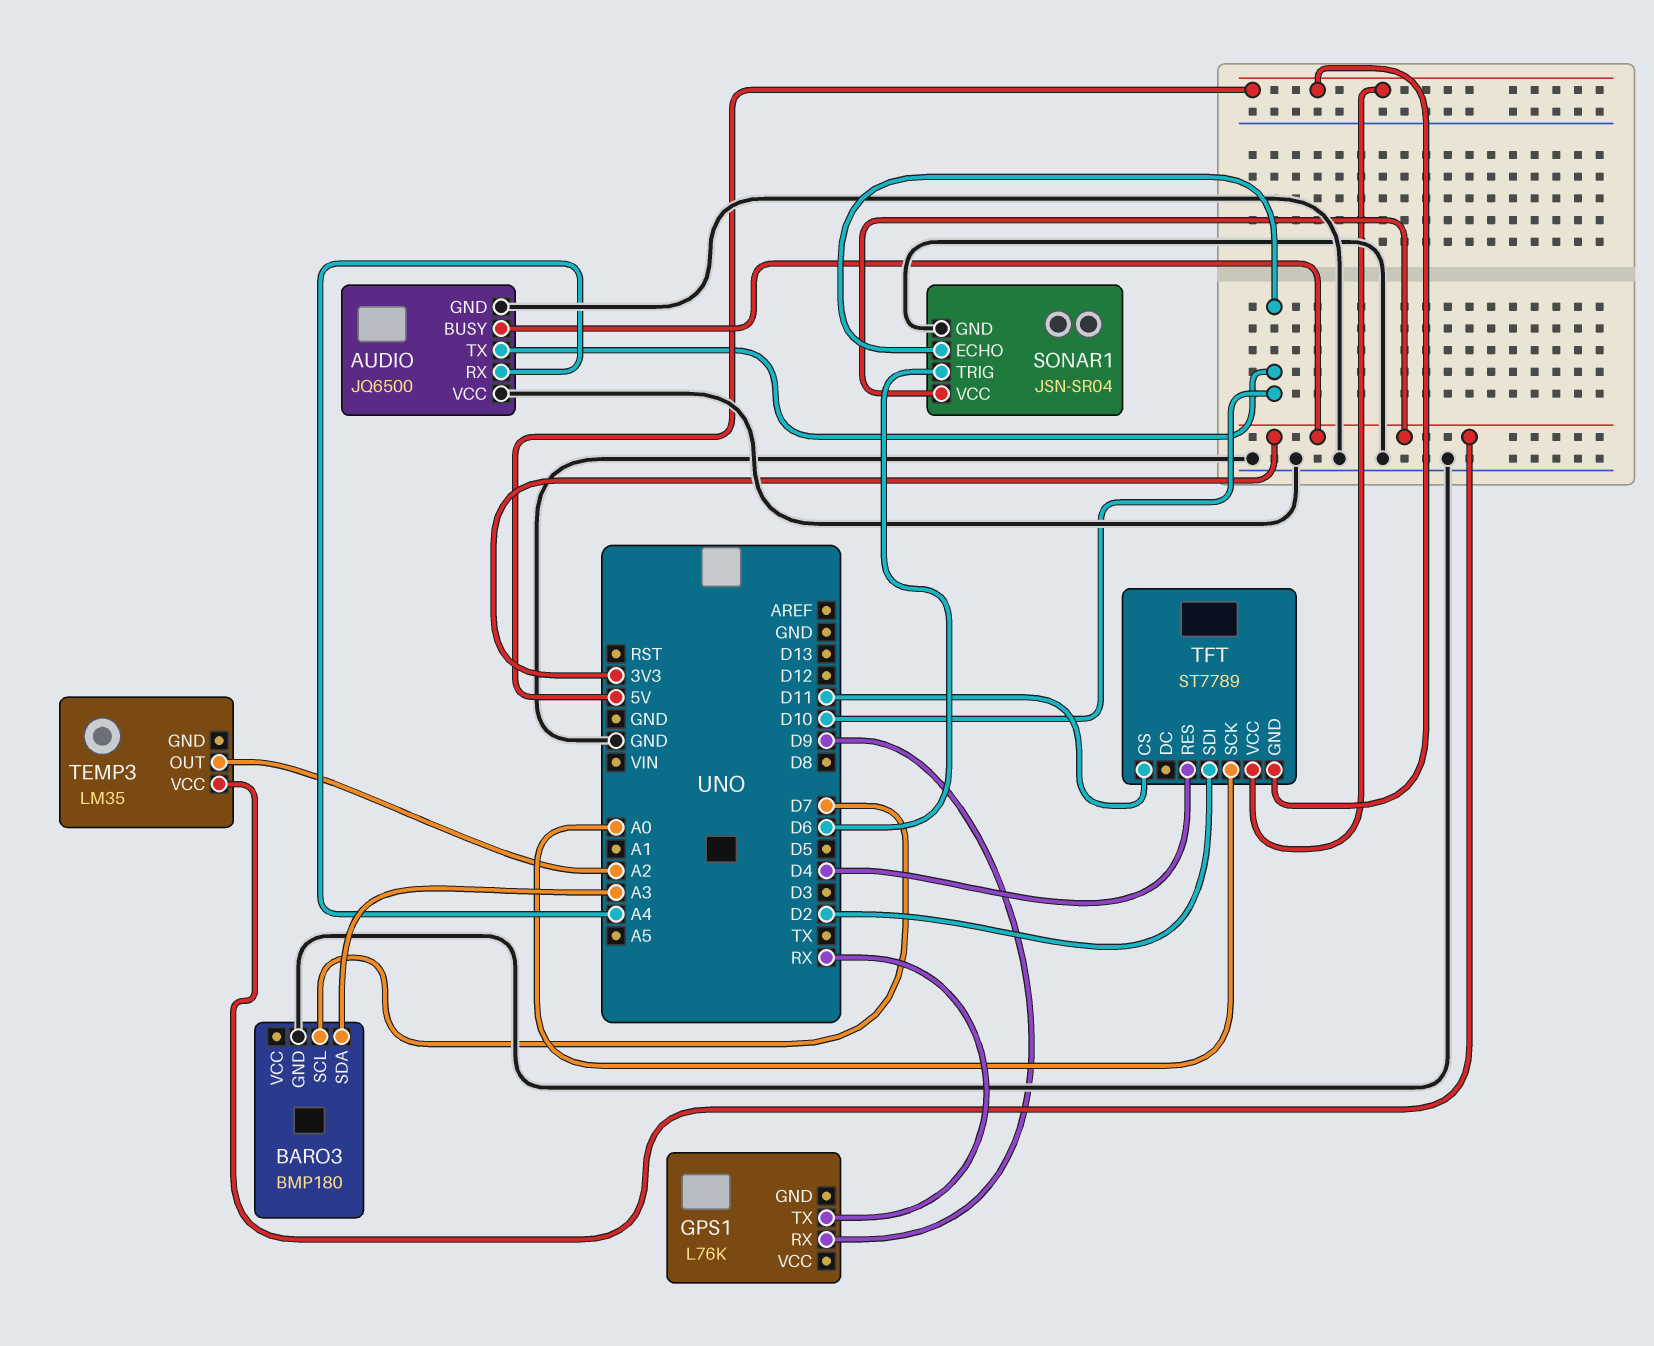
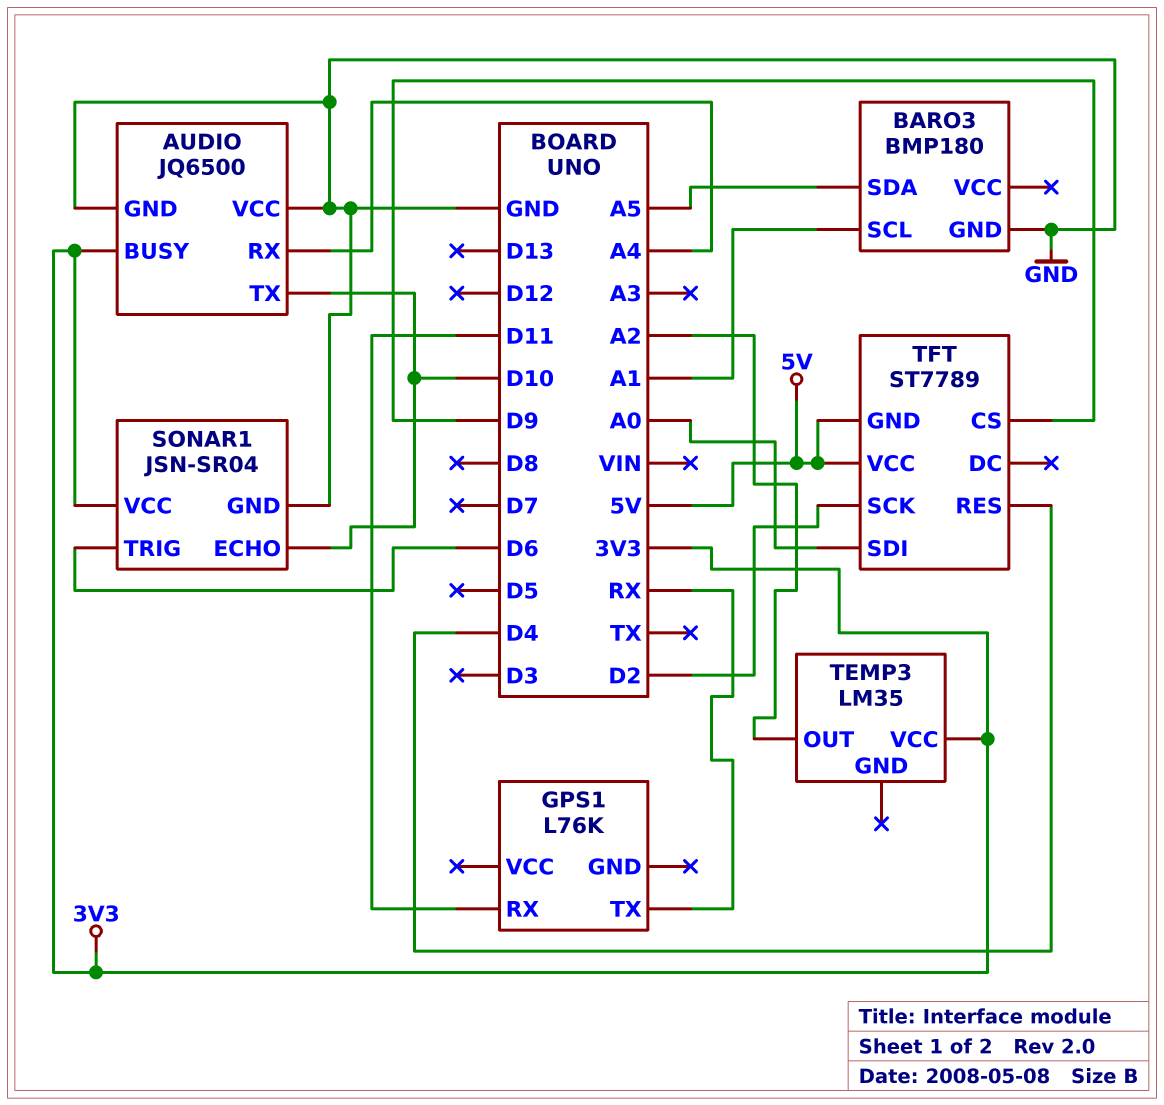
BARO3 pin SCL: D7 -> A1
BARO3 pin SDA: A3 -> A5
GPS1 pin RX: D9 -> D11
TFT pin CS: D11 -> D9
TFT pin SCK: A0 -> D2
TFT pin SDI: D2 -> A0

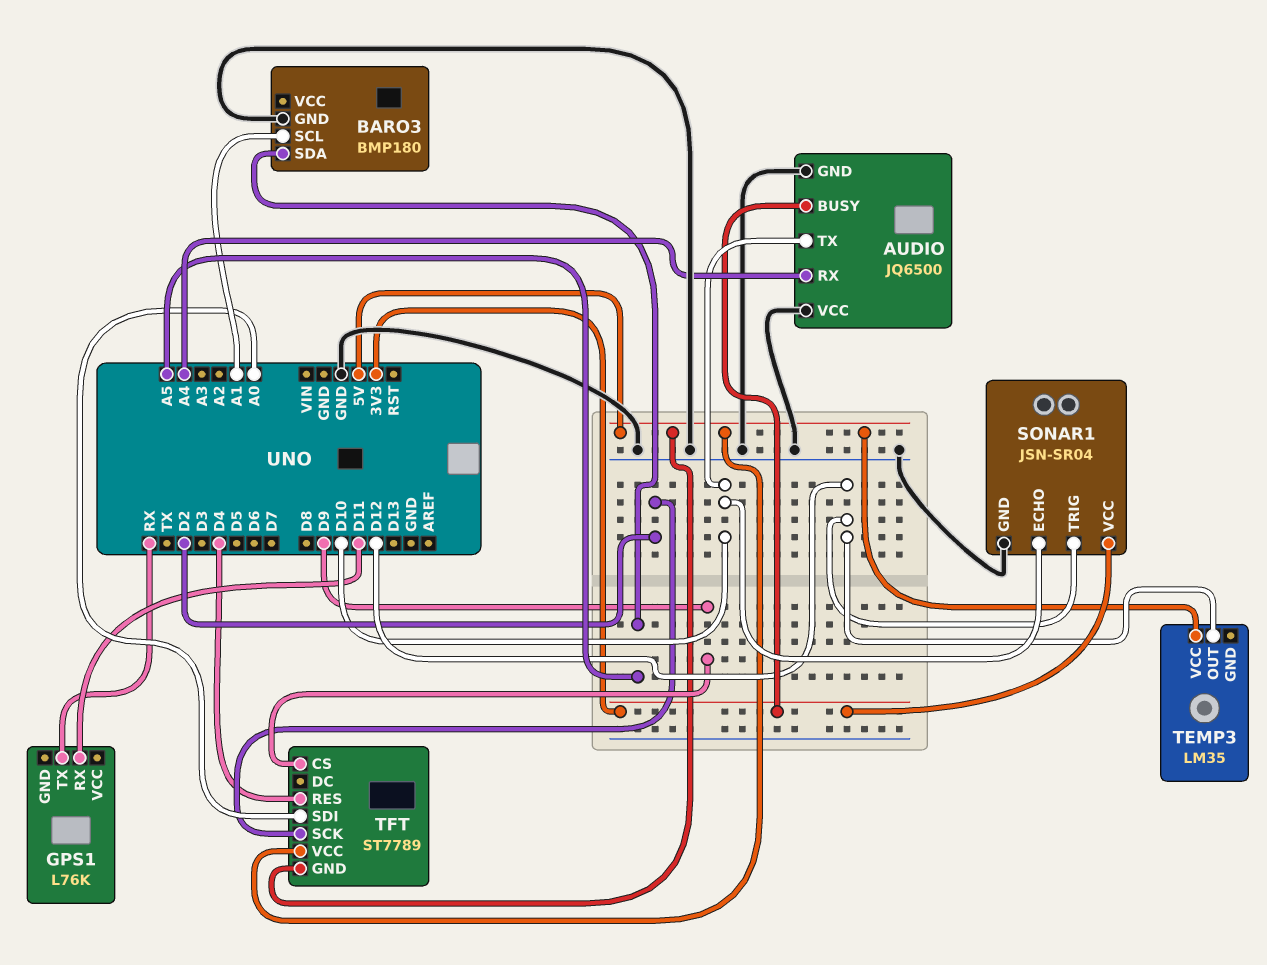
SONAR1 pin TRIG: D6 -> D12
TEMP3 pin OUT: A2 -> D12
TEMP3 pin VCC: 3V3 -> 5V

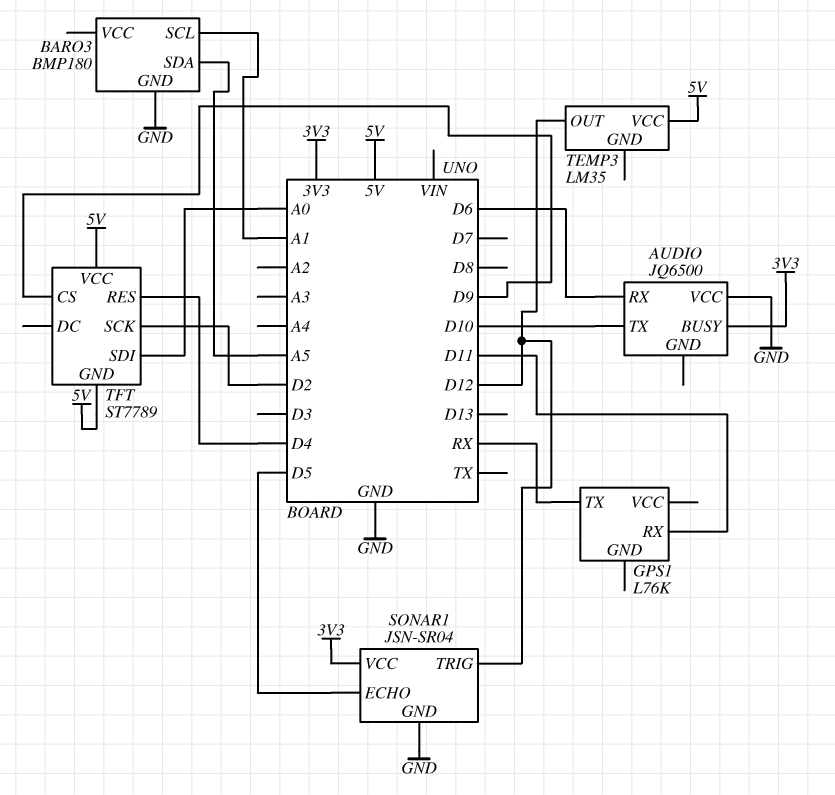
AUDIO pin GND: GND -> none
AUDIO pin RX: A4 -> D6
SONAR1 pin ECHO: D10 -> D5

